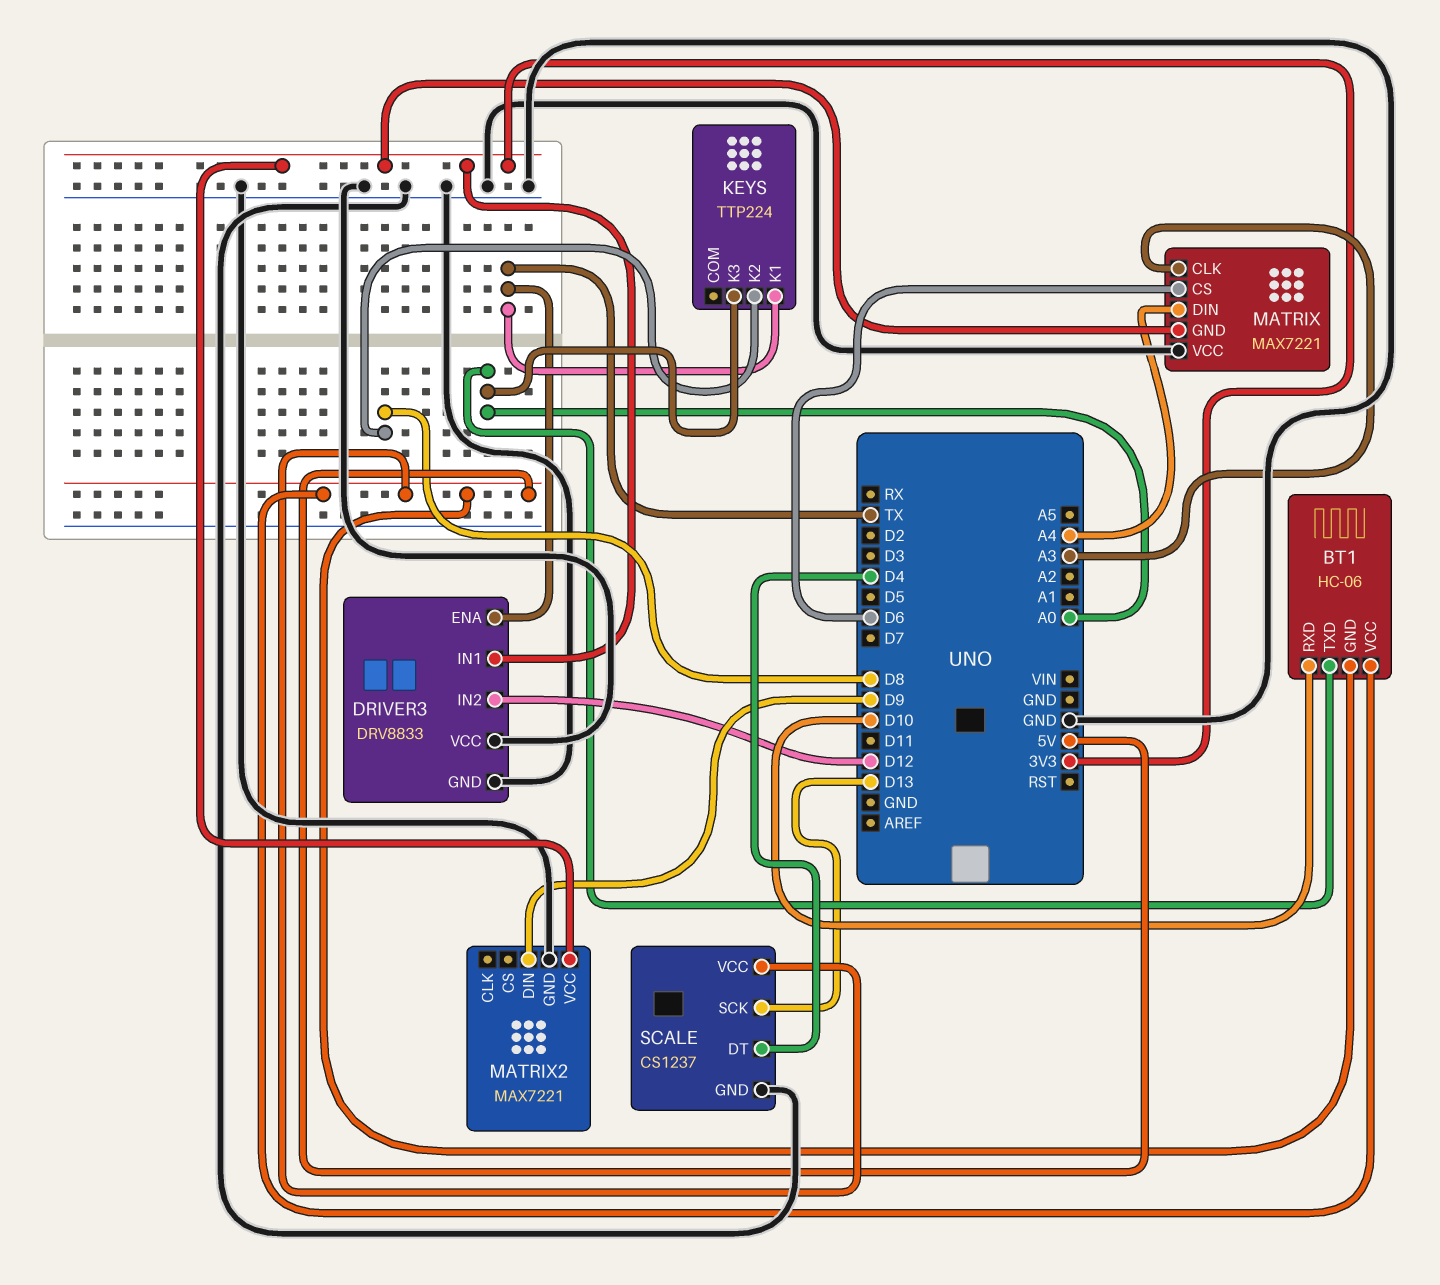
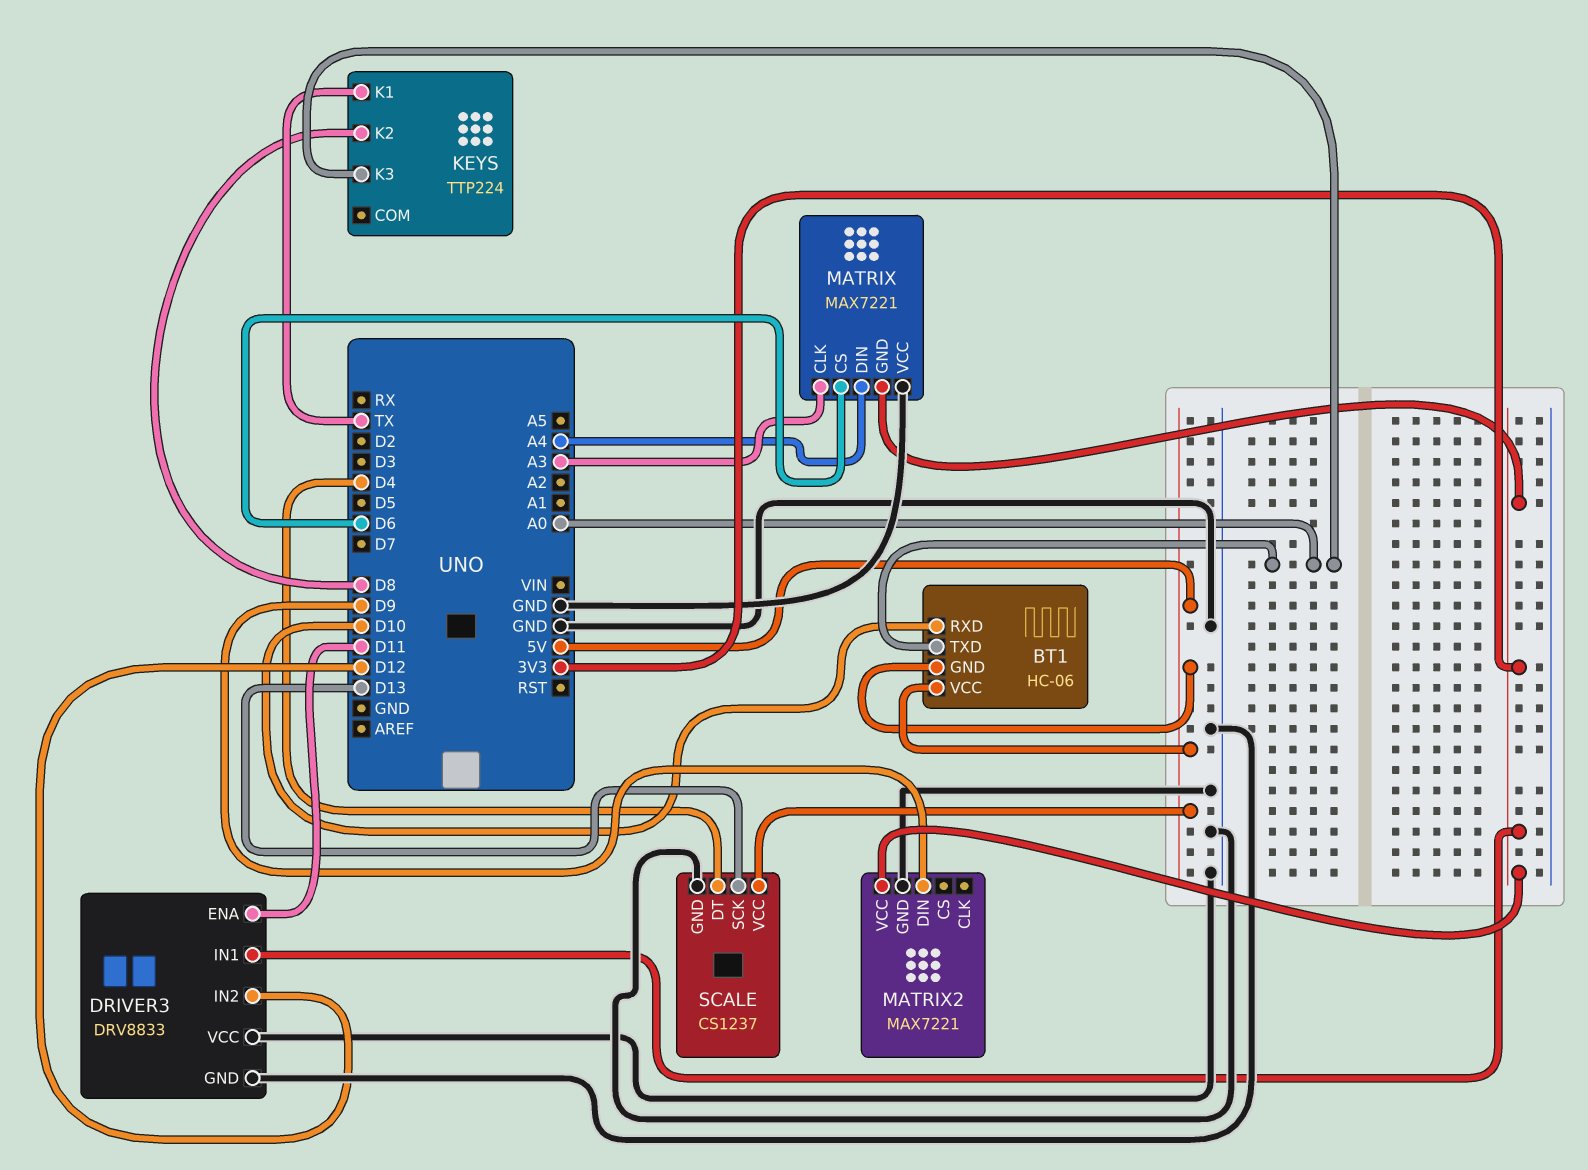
DRIVER3 pin ENA: TX -> D11

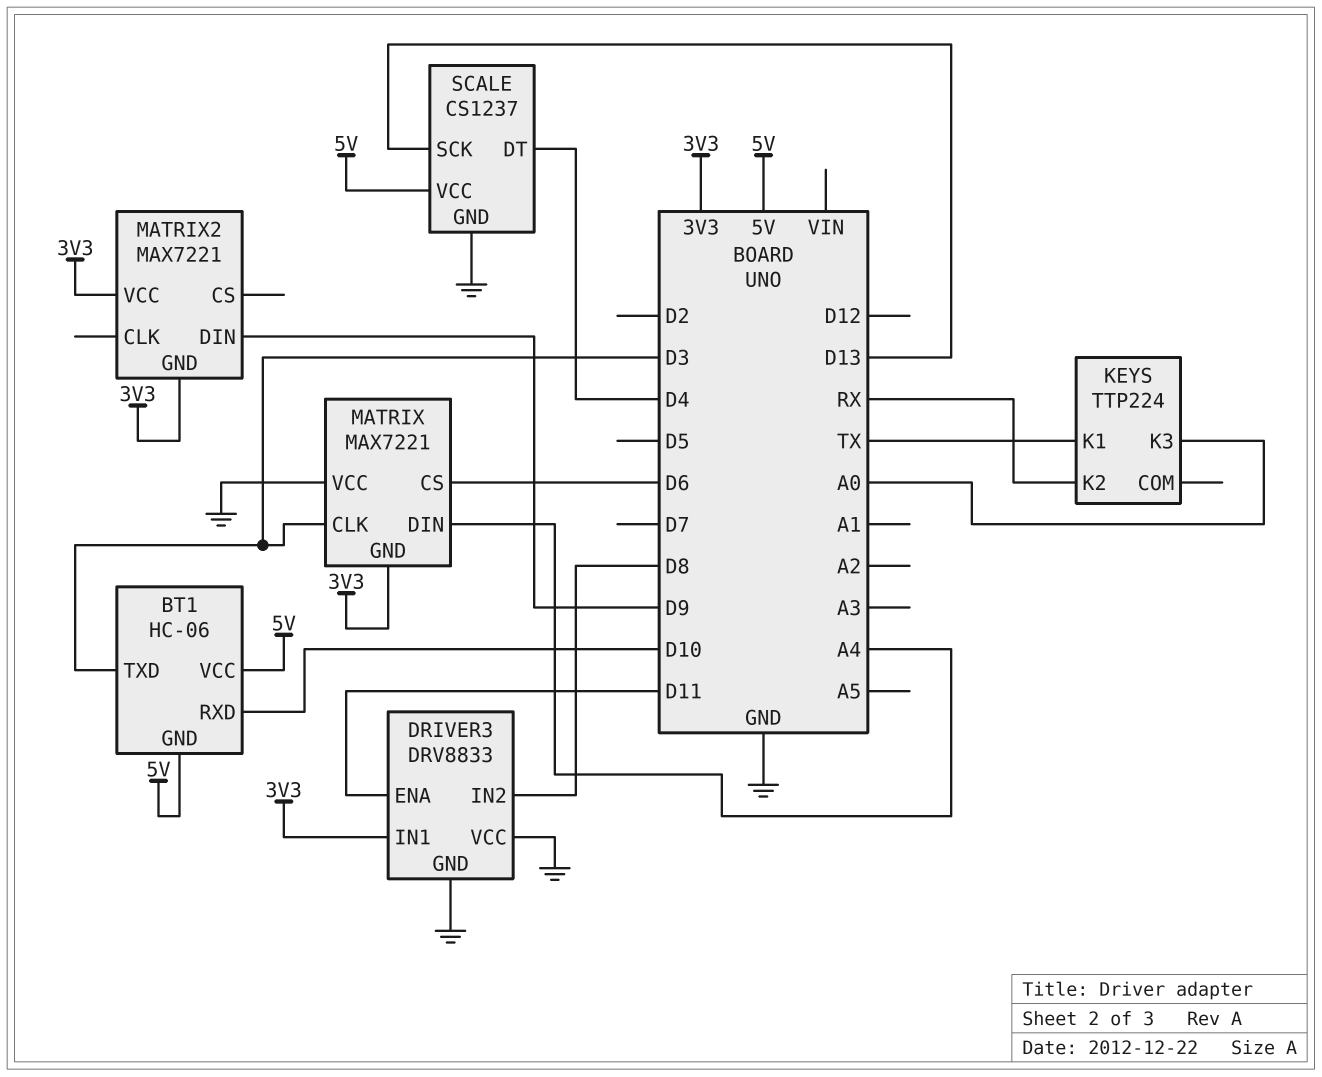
BT1 pin TXD: A0 -> D3
DRIVER3 pin IN2: D12 -> D8
KEYS pin K2: D8 -> RX
MATRIX pin CLK: A3 -> D3
MATRIX2 pin GND: GND -> 3V3

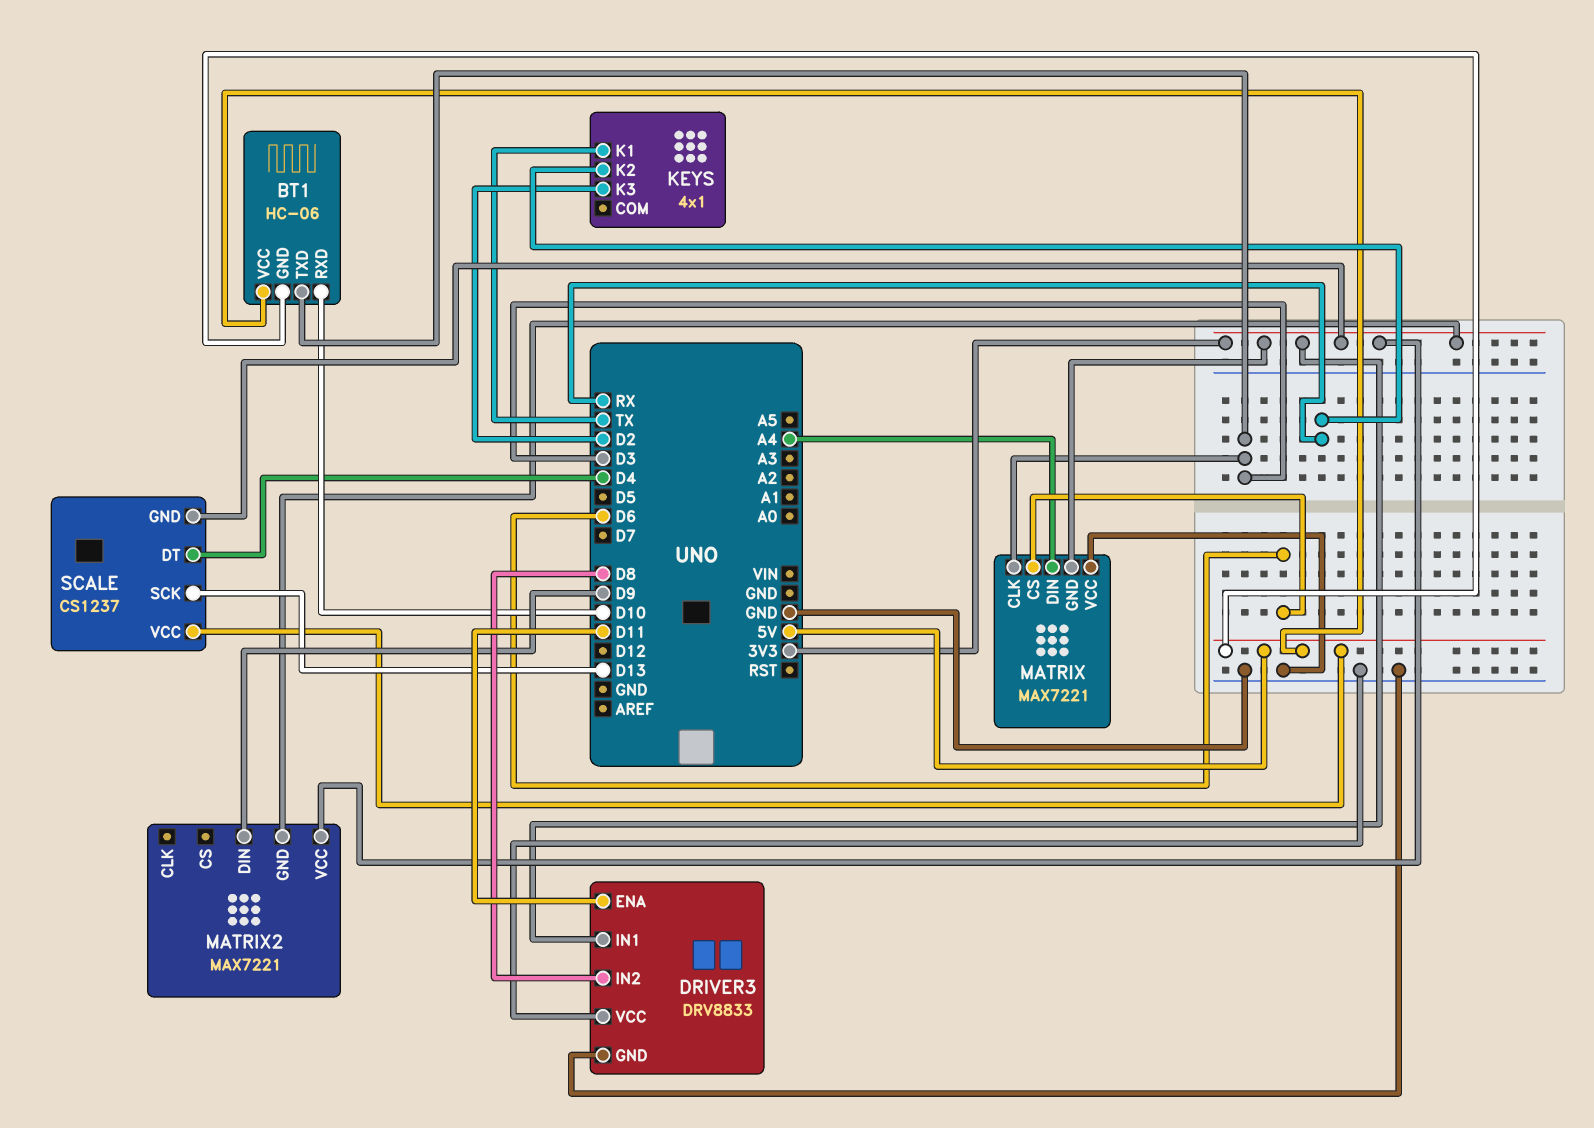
KEYS: TTP224 -> 4x1
KEYS pin K3: A0 -> D2
SCALE pin GND: GND -> 3V3

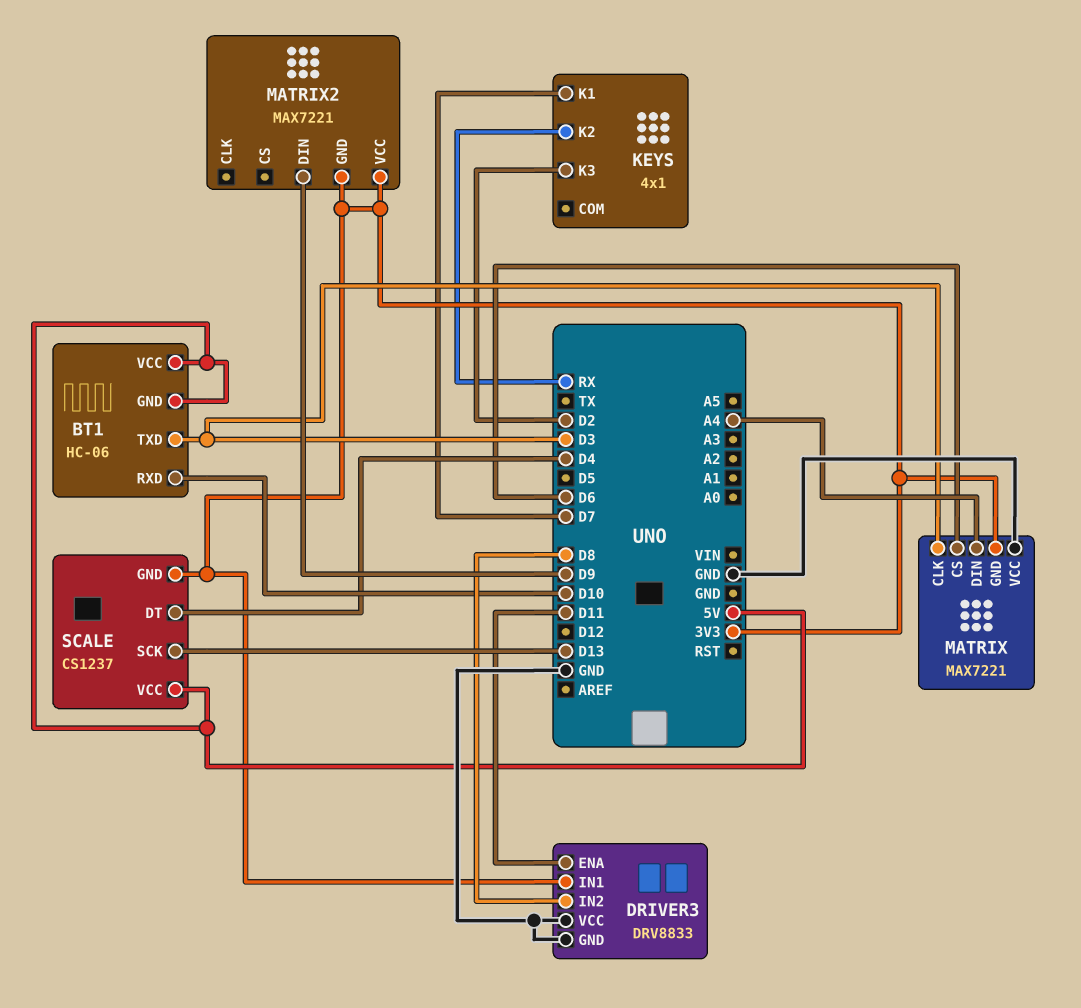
KEYS pin K1: TX -> D7

